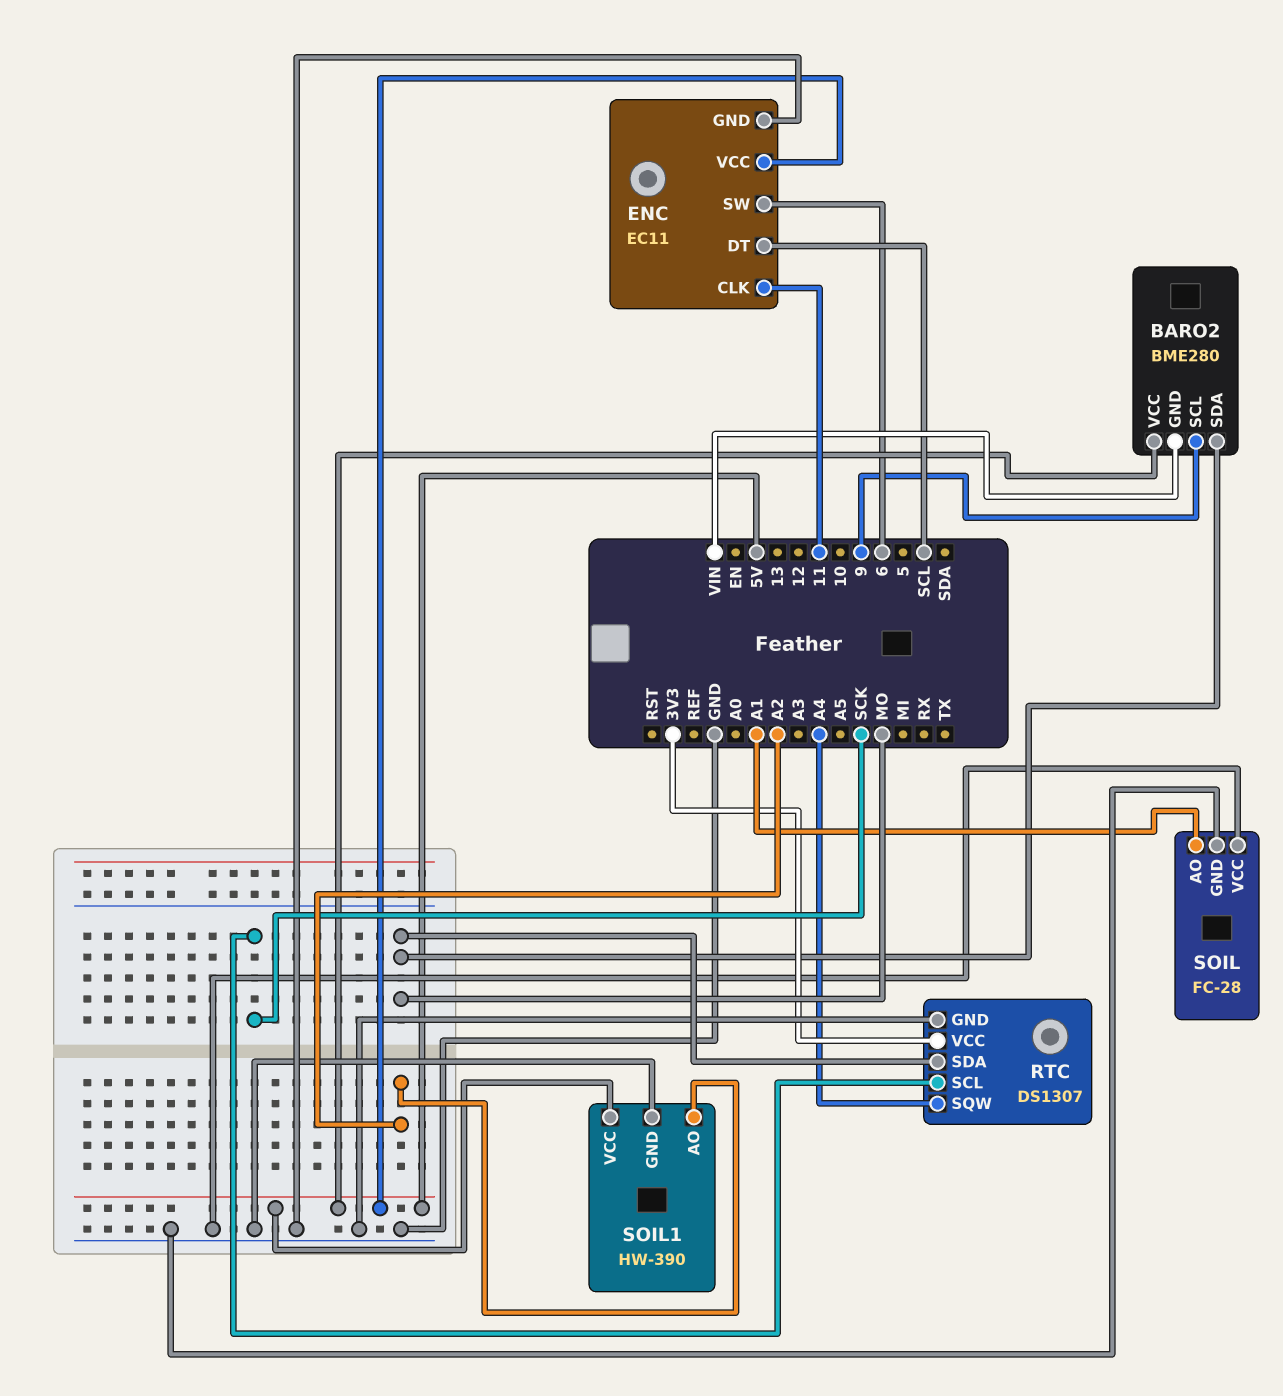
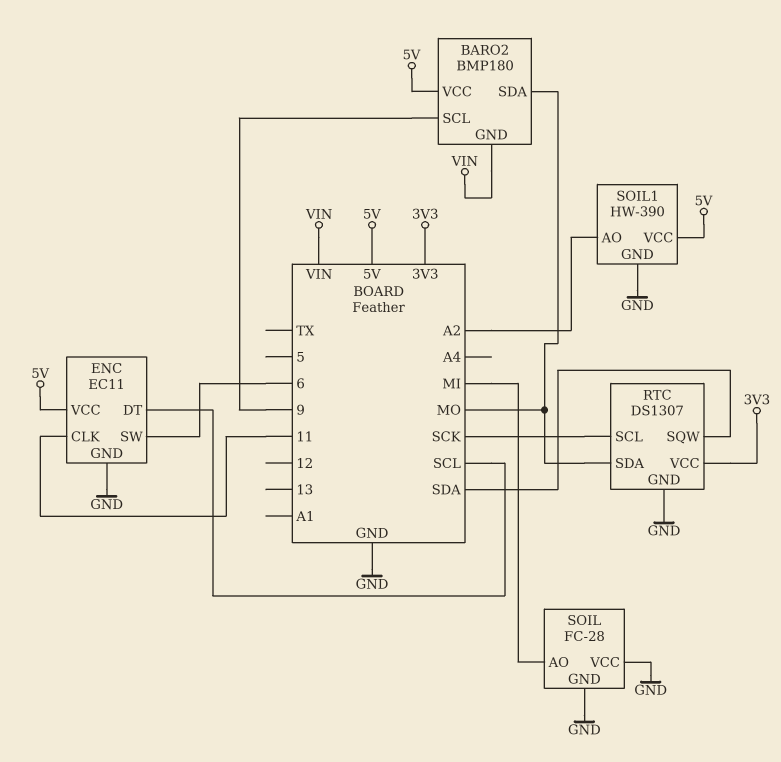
BARO2: BME280 -> BMP180
RTC pin SQW: A4 -> SDA
SOIL pin AO: A1 -> MI

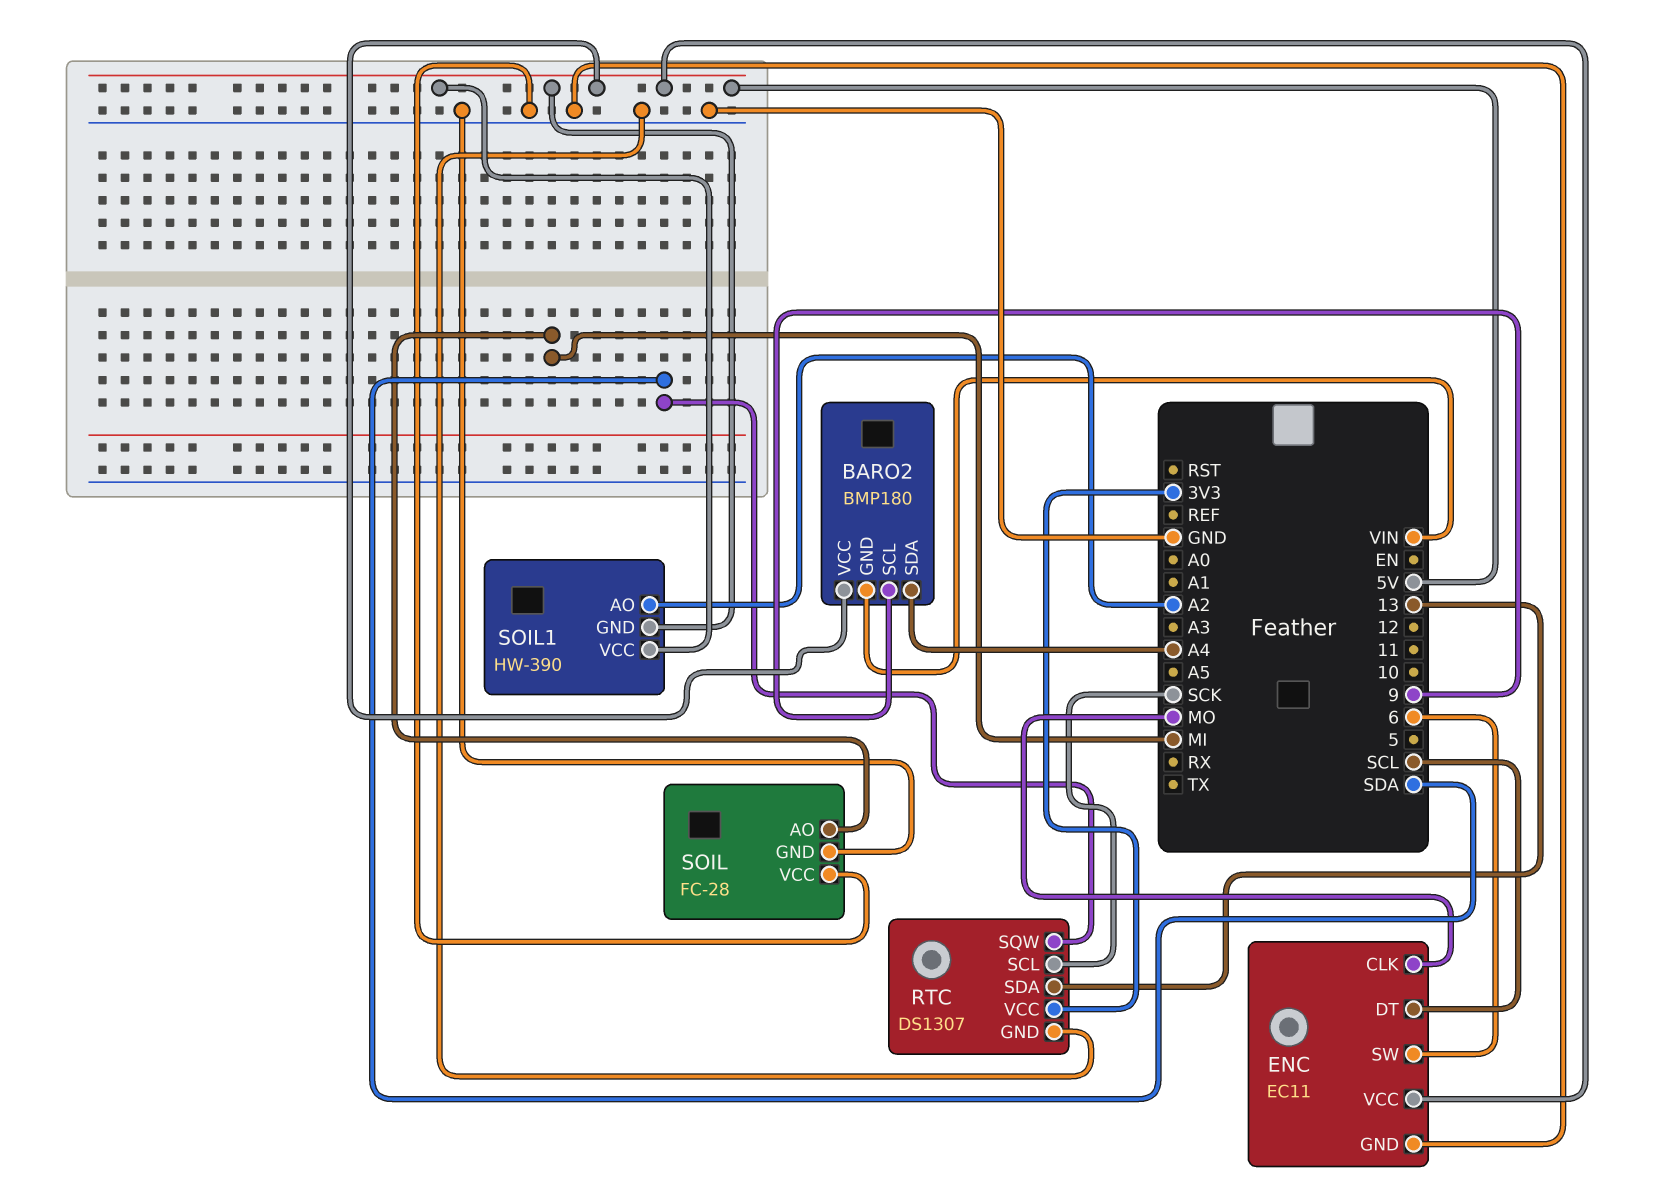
BARO2 pin SDA: MO -> A4
ENC pin CLK: 11 -> MO
RTC pin SDA: MO -> 13
SOIL1 pin GND: GND -> 5V

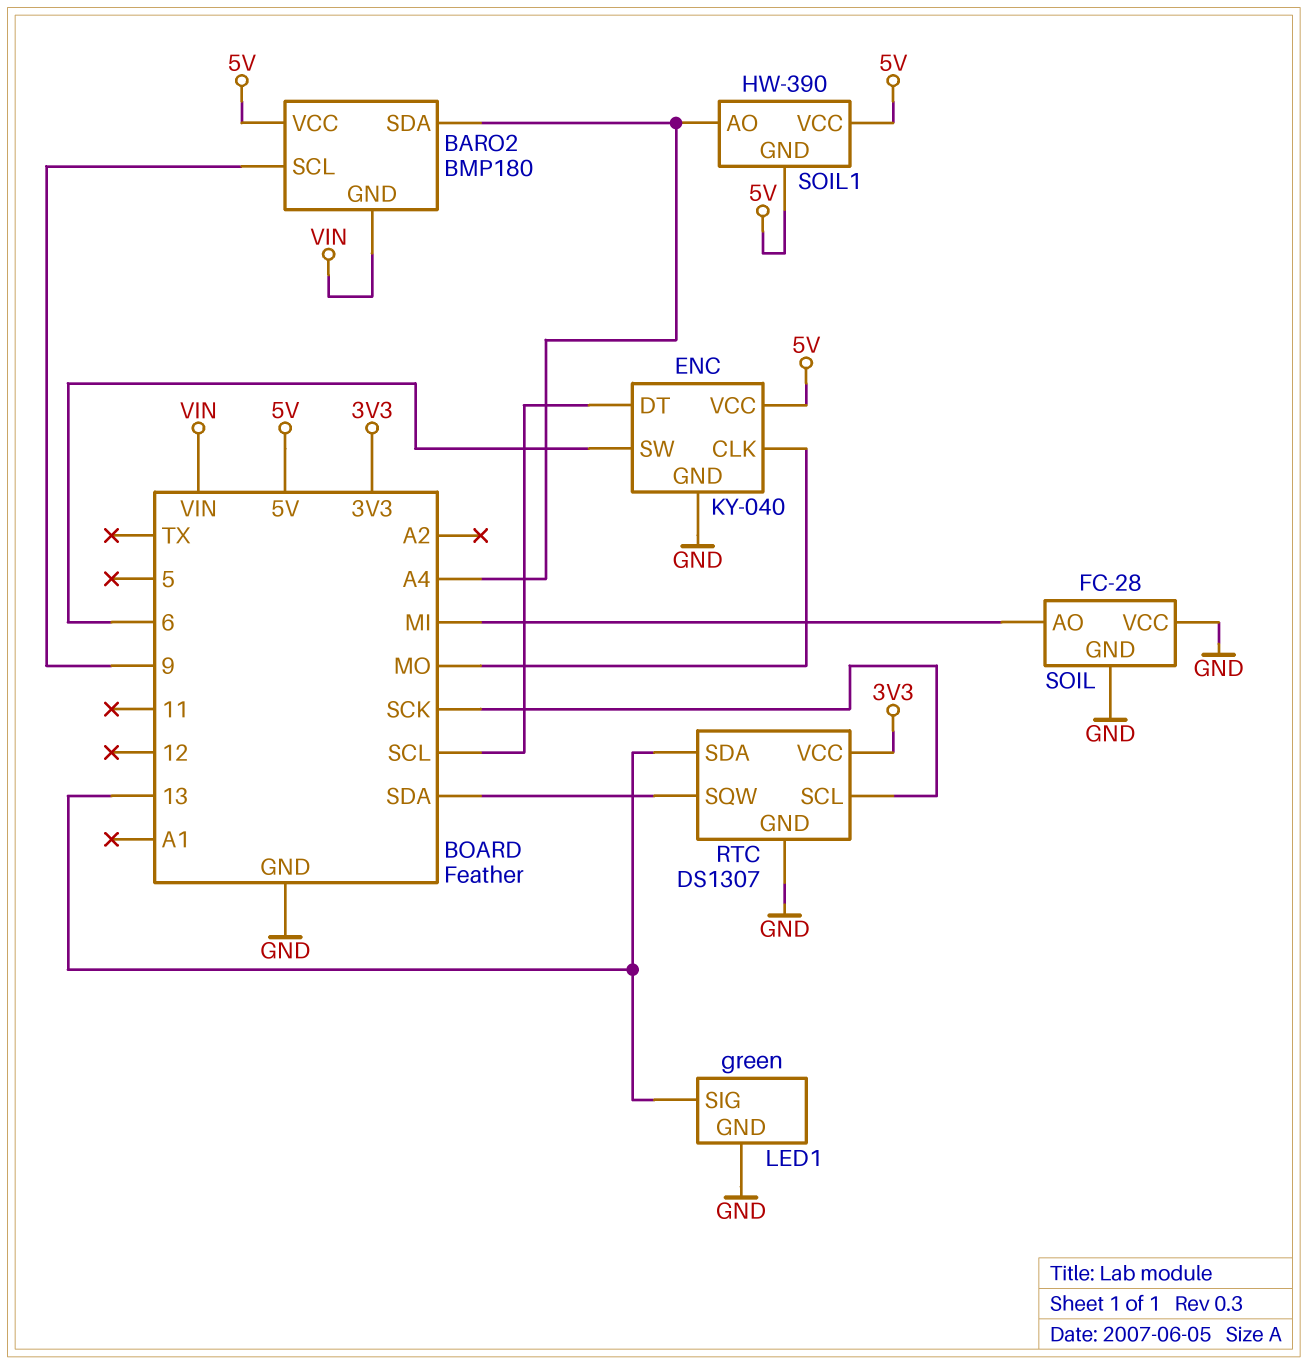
ENC: EC11 -> KY-040
LED1: none -> green
LED1 pin GND: none -> GND
LED1 pin SIG: none -> 13
SOIL1 pin AO: A2 -> A4

